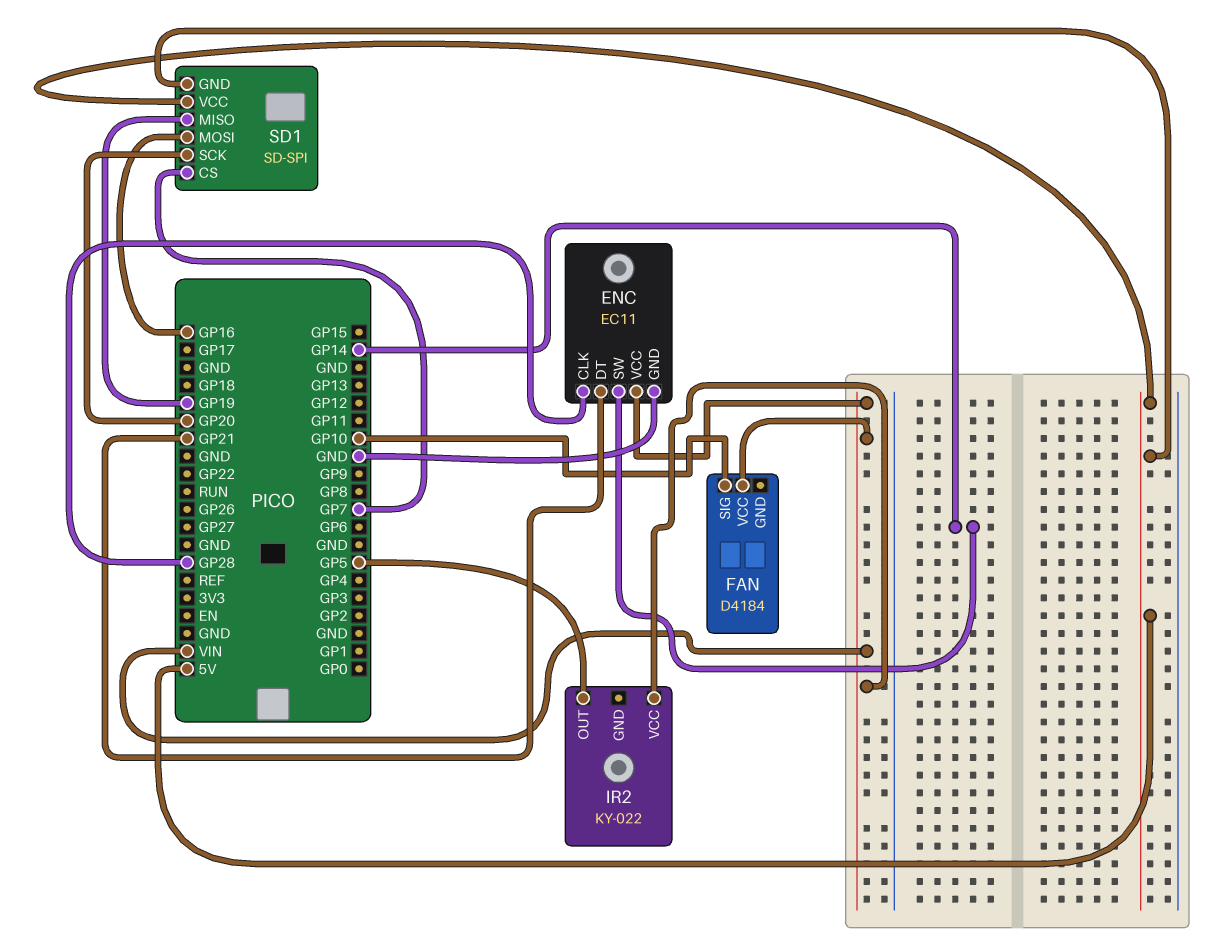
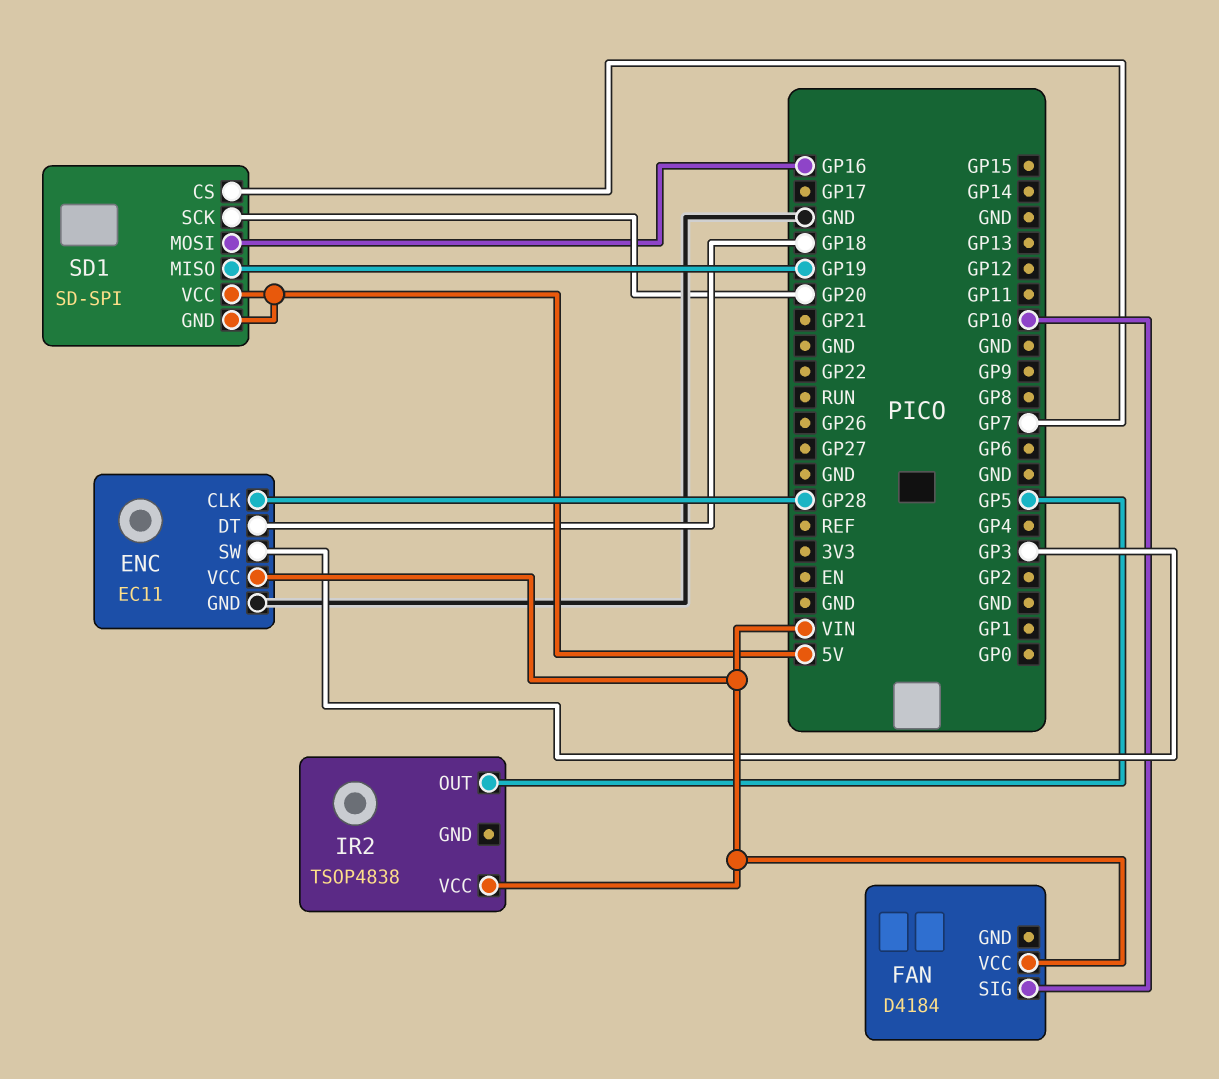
ENC pin DT: GP21 -> GP18
ENC pin SW: GP14 -> GP3
IR2: KY-022 -> TSOP4838

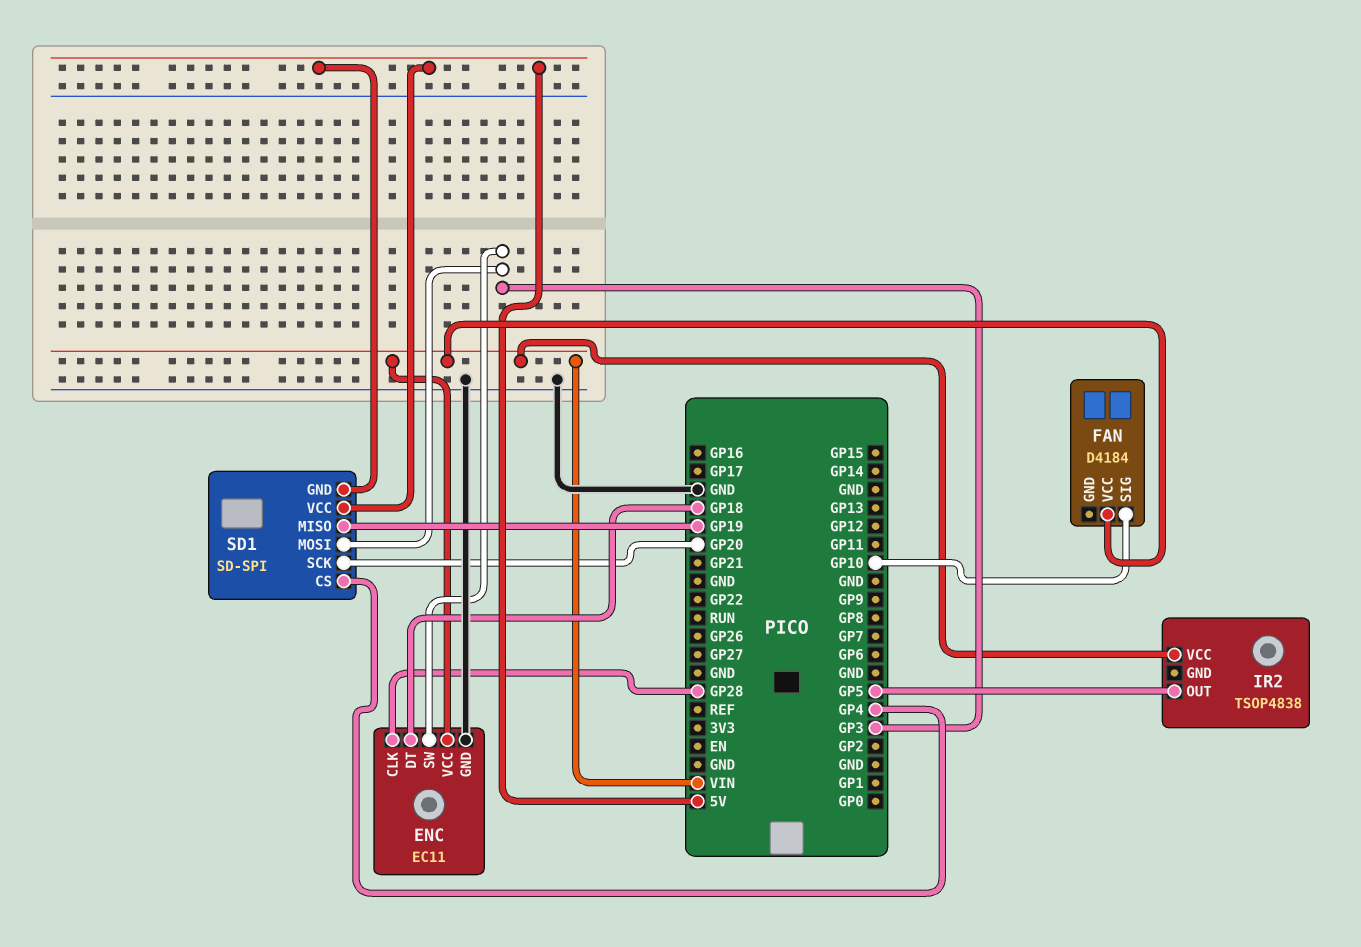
SD1 pin CS: GP7 -> GP4
SD1 pin MOSI: GP16 -> GP3

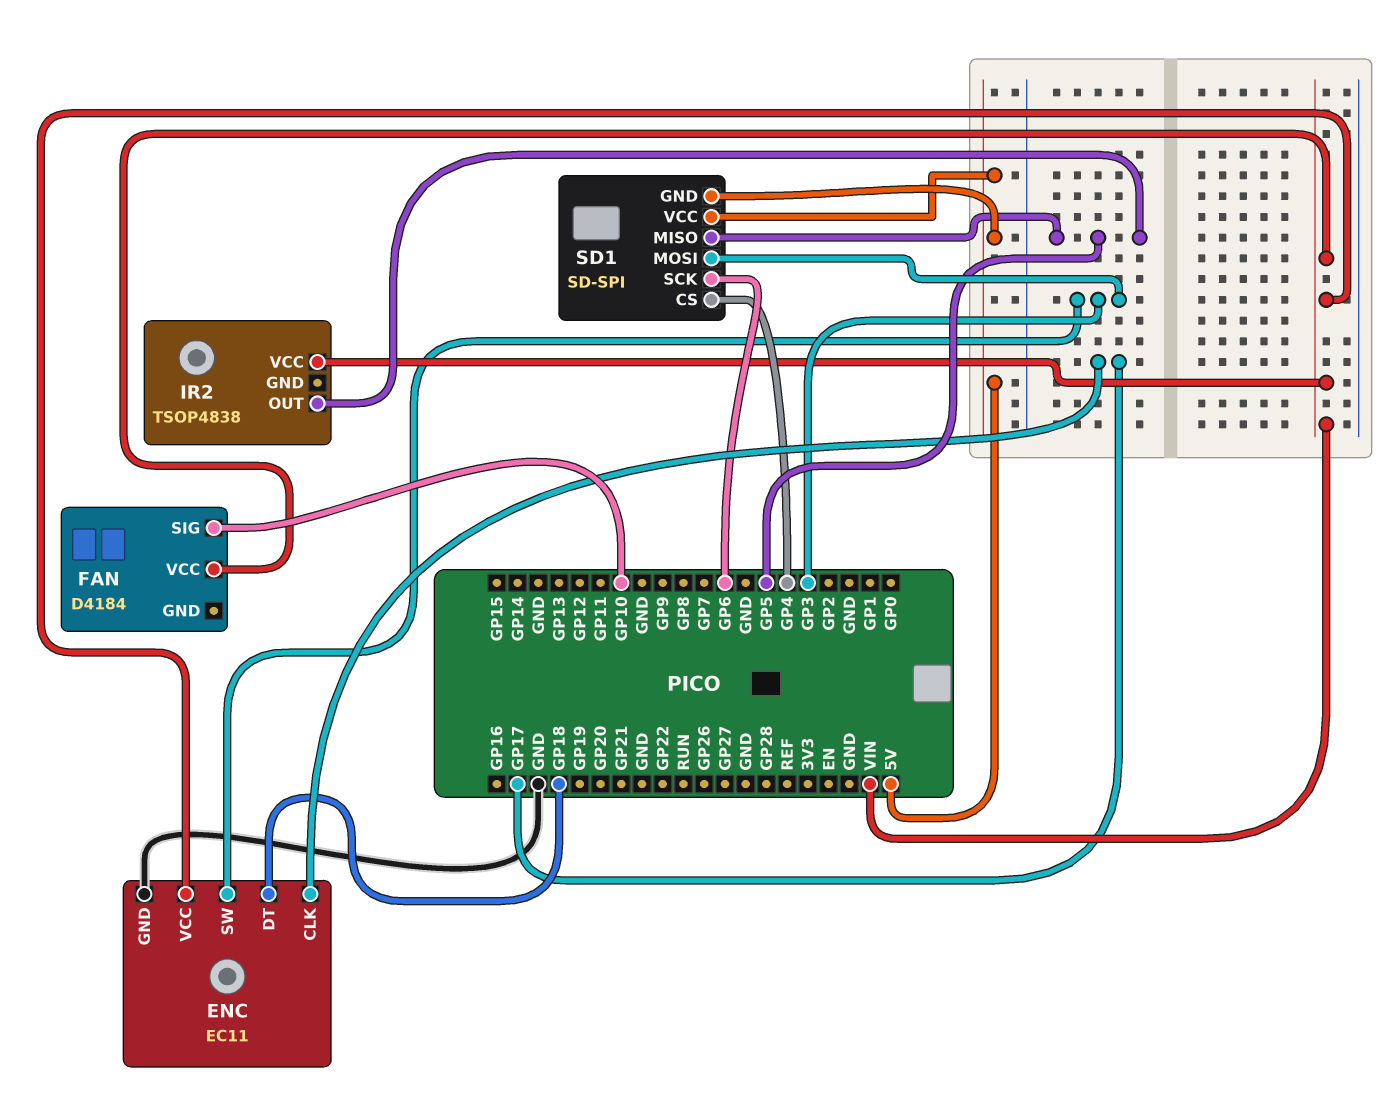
ENC pin CLK: GP28 -> GP17
SD1 pin MISO: GP19 -> GP5
SD1 pin SCK: GP20 -> GP6

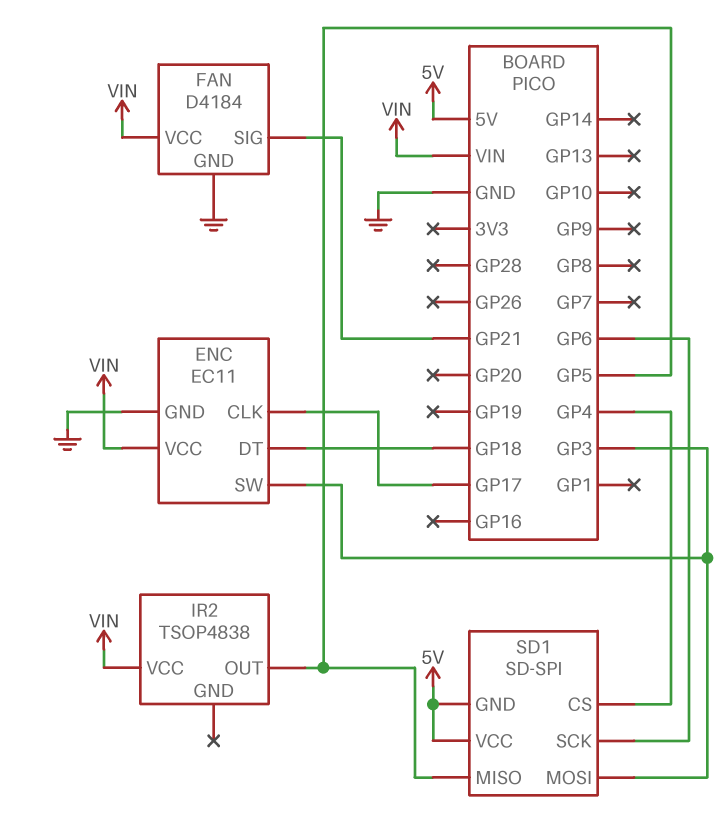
FAN pin GND: none -> GND
FAN pin SIG: GP10 -> GP21

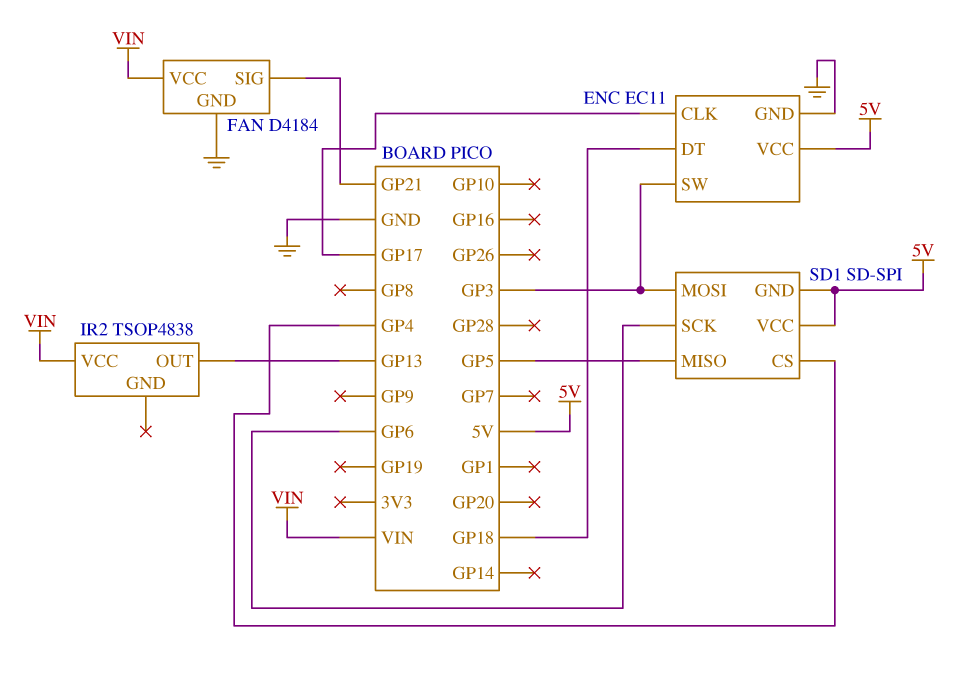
ENC pin VCC: VIN -> 5V
IR2 pin OUT: GP5 -> GP13

